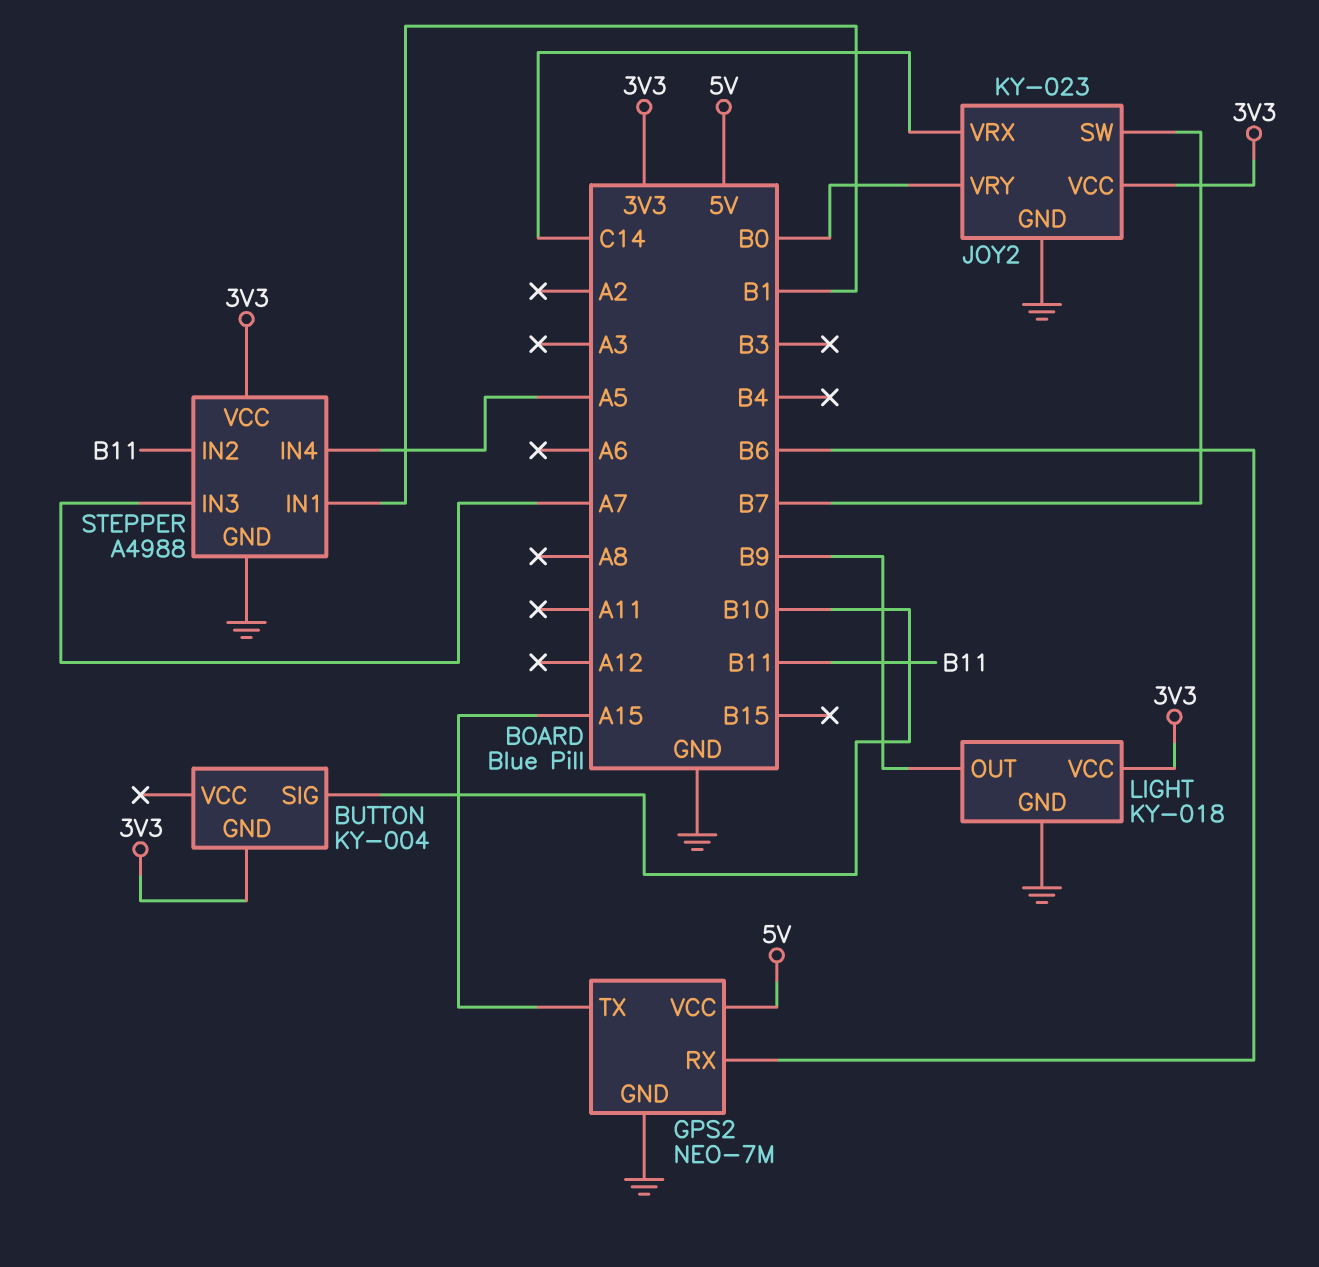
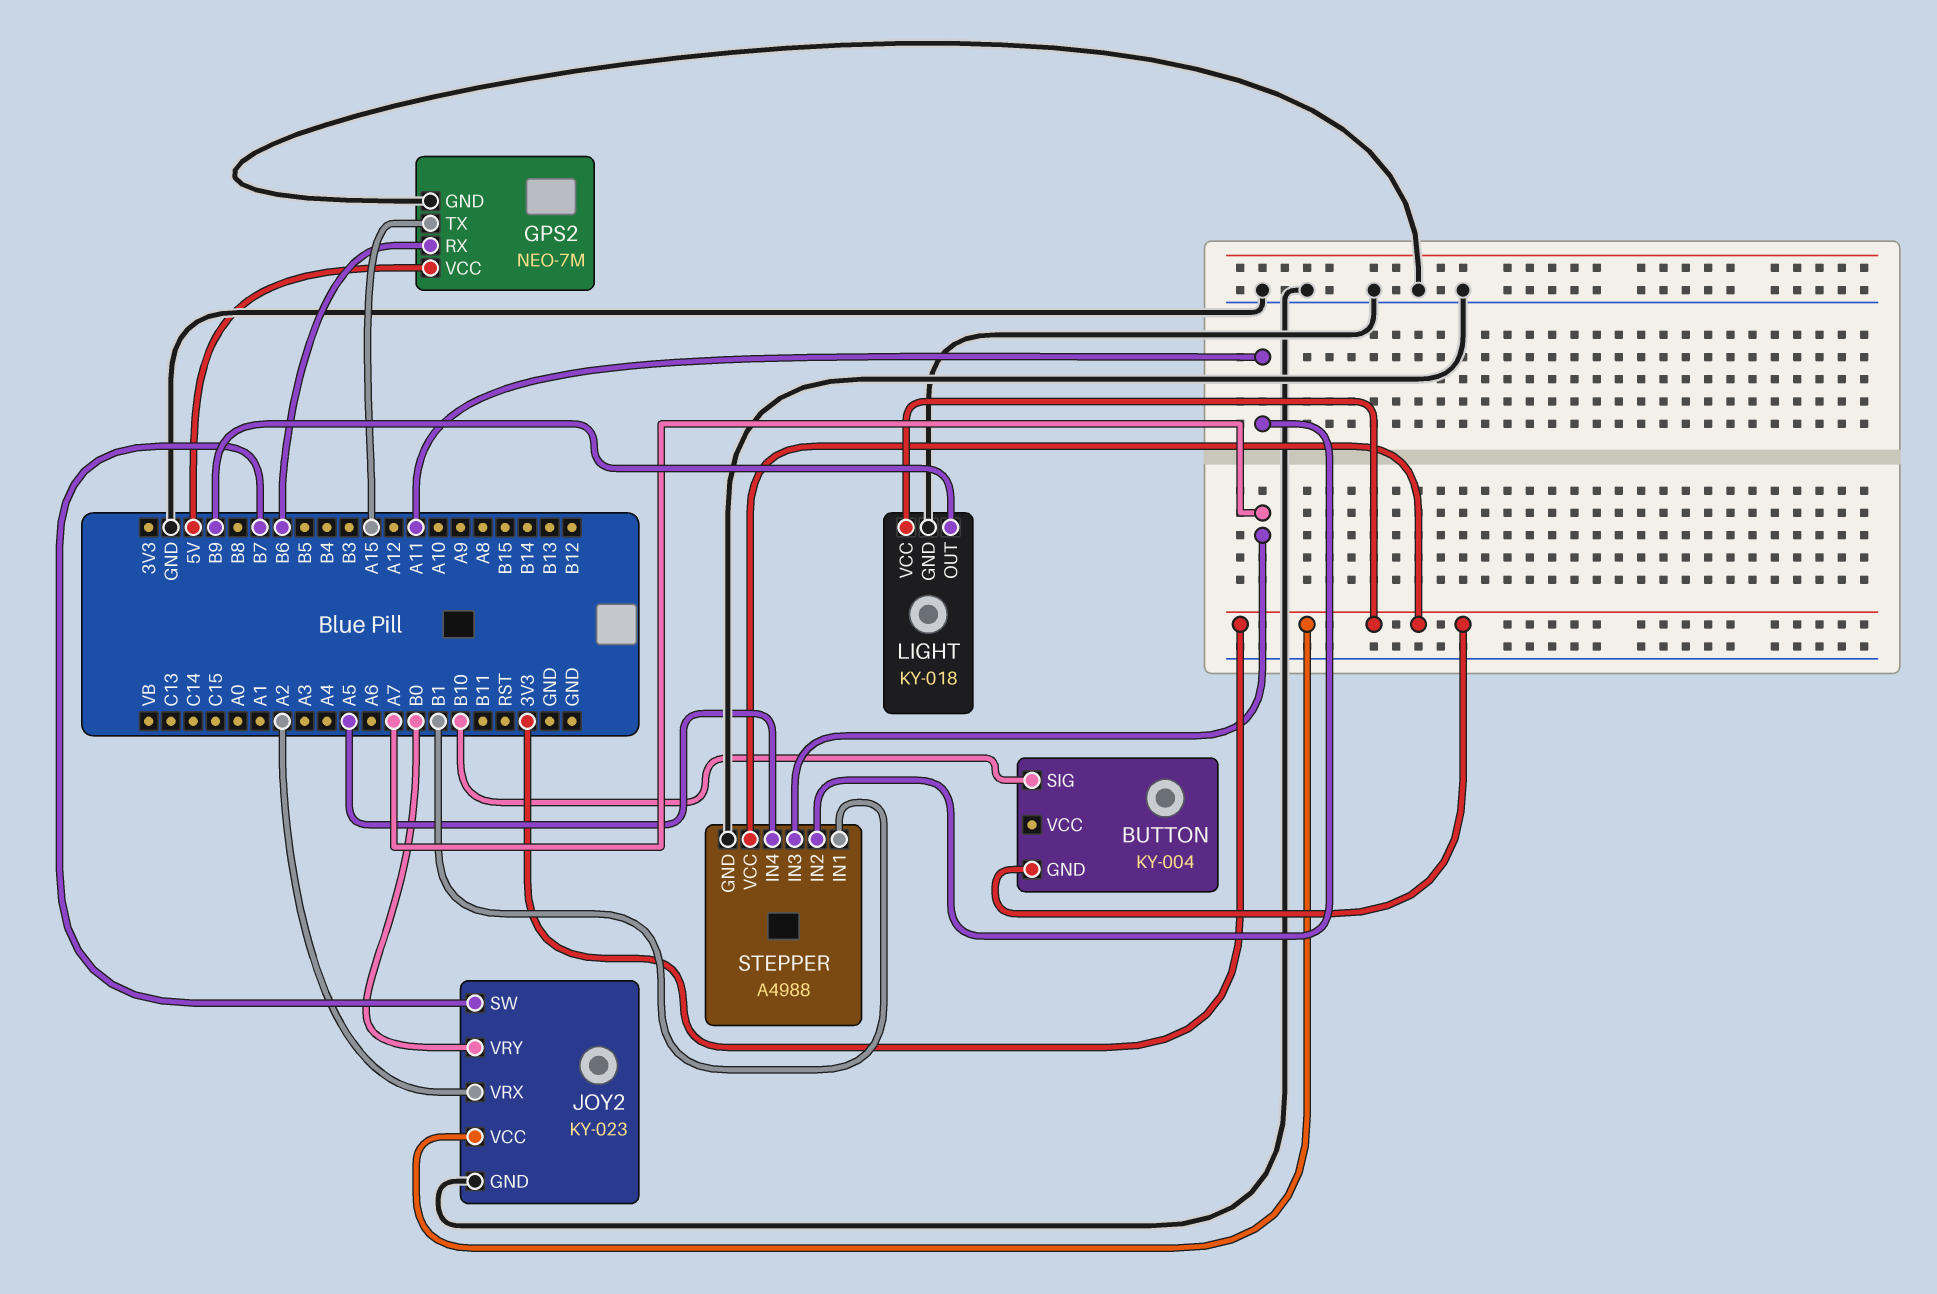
JOY2 pin VRX: C14 -> A2
STEPPER pin IN2: B11 -> A11

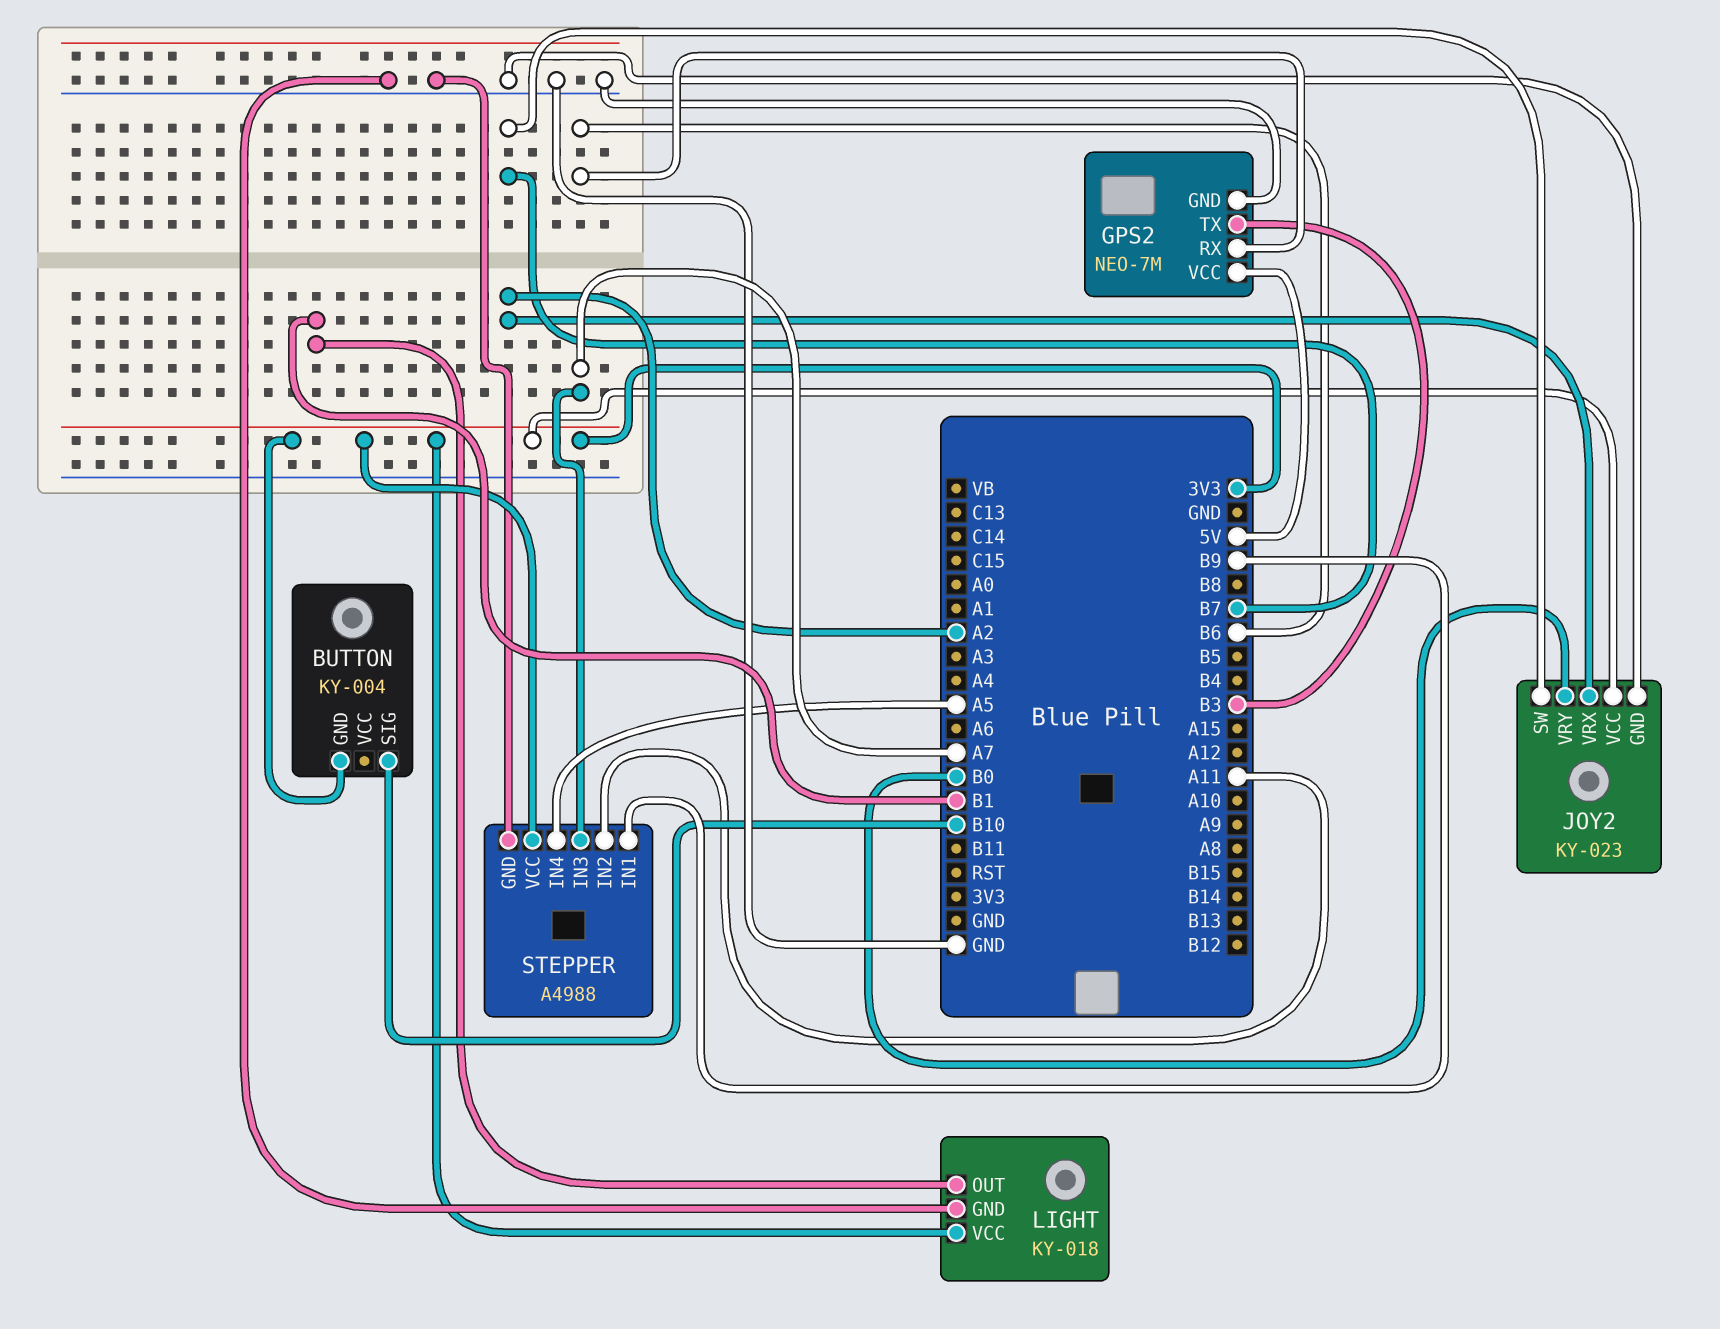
GPS2 pin TX: A15 -> B3
LIGHT pin OUT: B9 -> B1
STEPPER pin IN1: B1 -> B9

